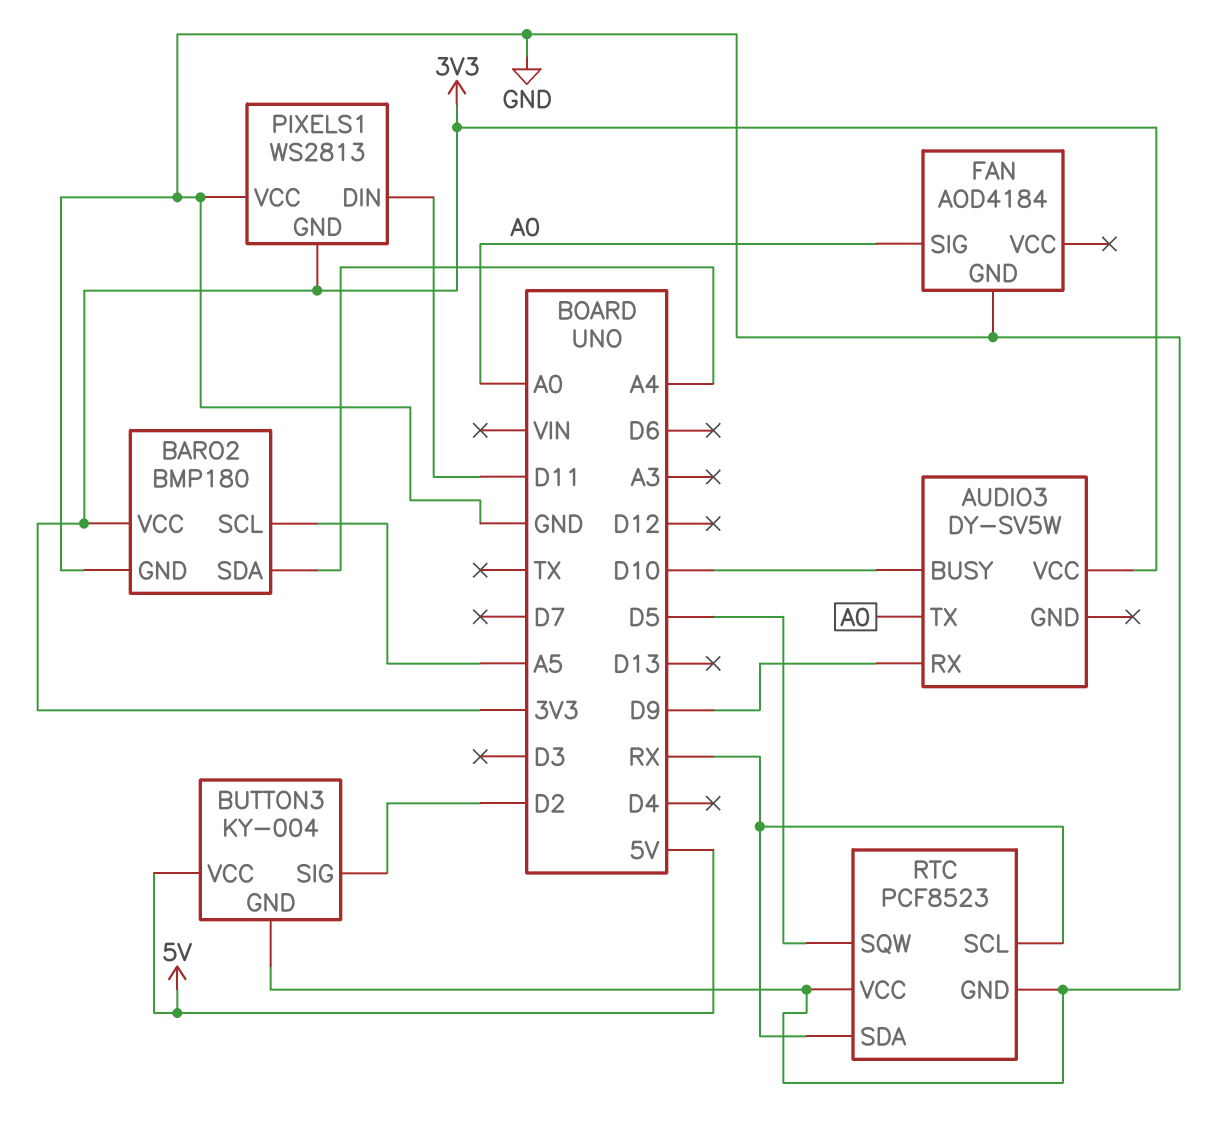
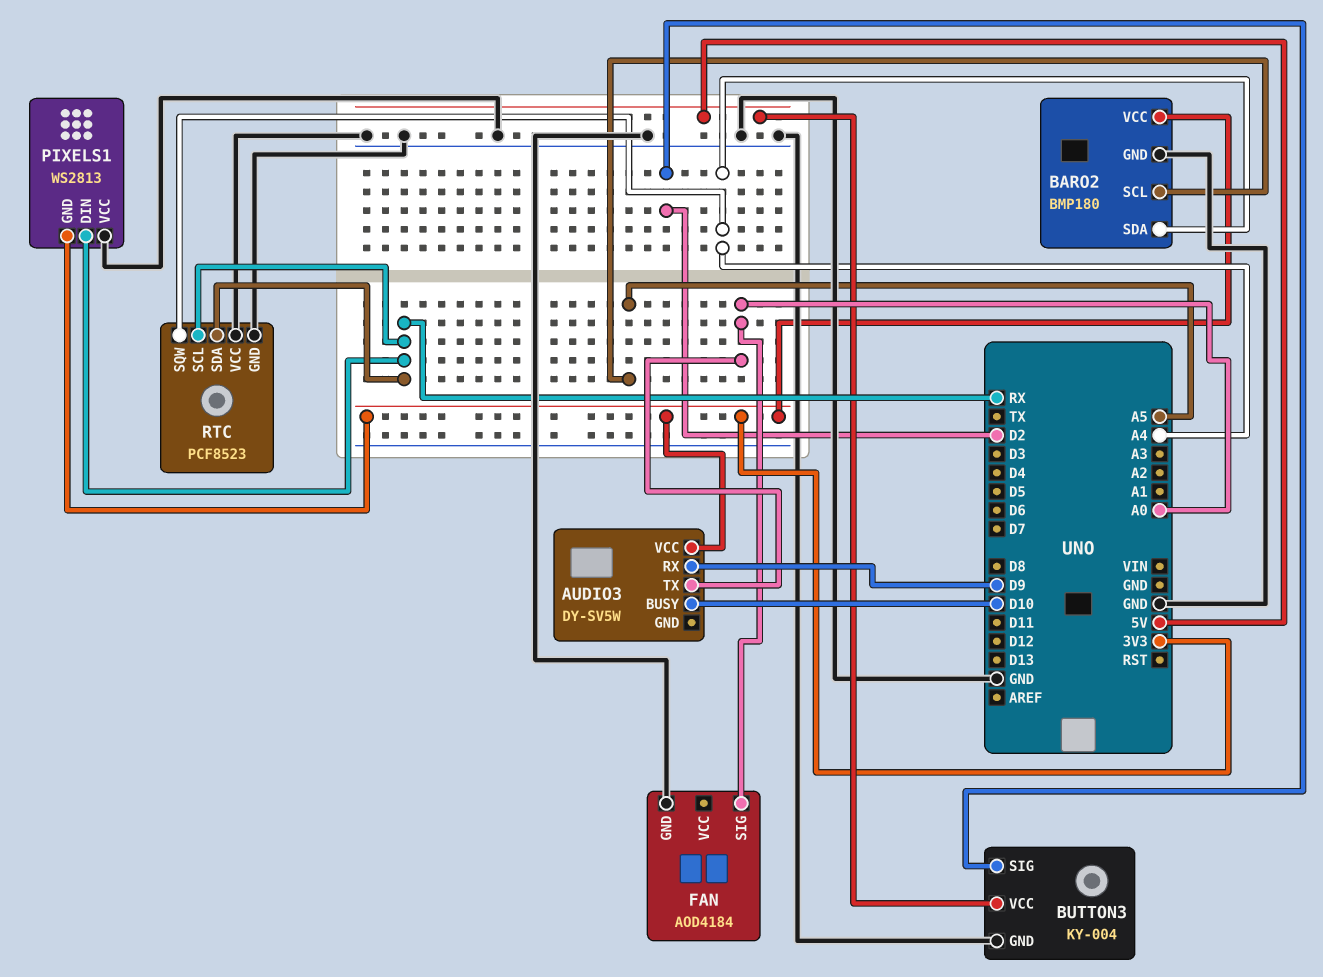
PIXELS1 pin DIN: D11 -> RX
RTC pin SQW: D5 -> A4

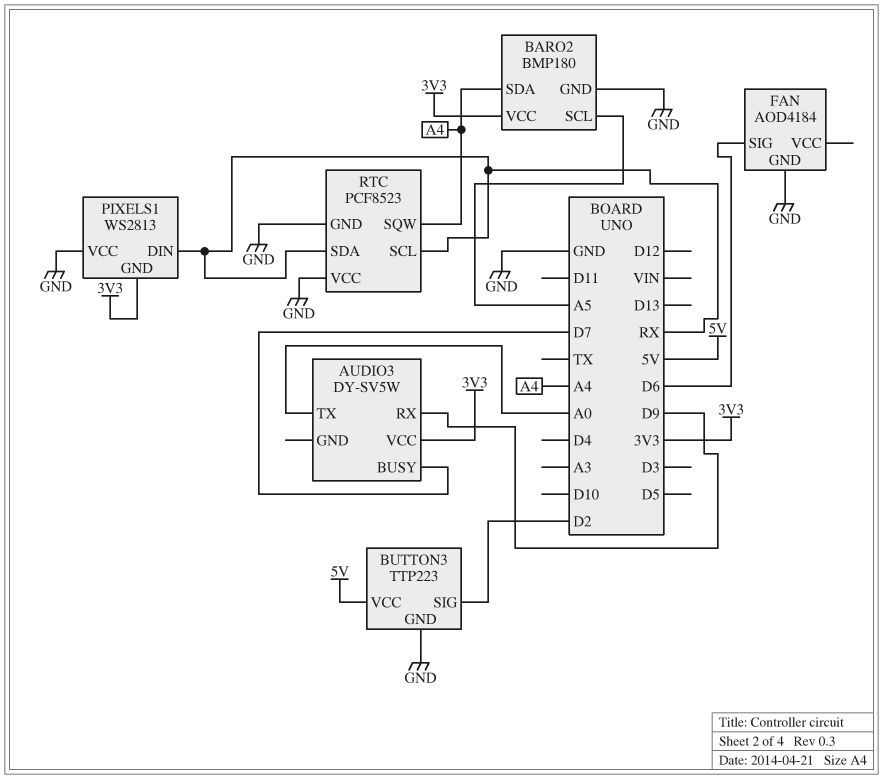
AUDIO3 pin BUSY: D10 -> D7
BUTTON3: KY-004 -> TTP223
FAN pin SIG: A0 -> D6

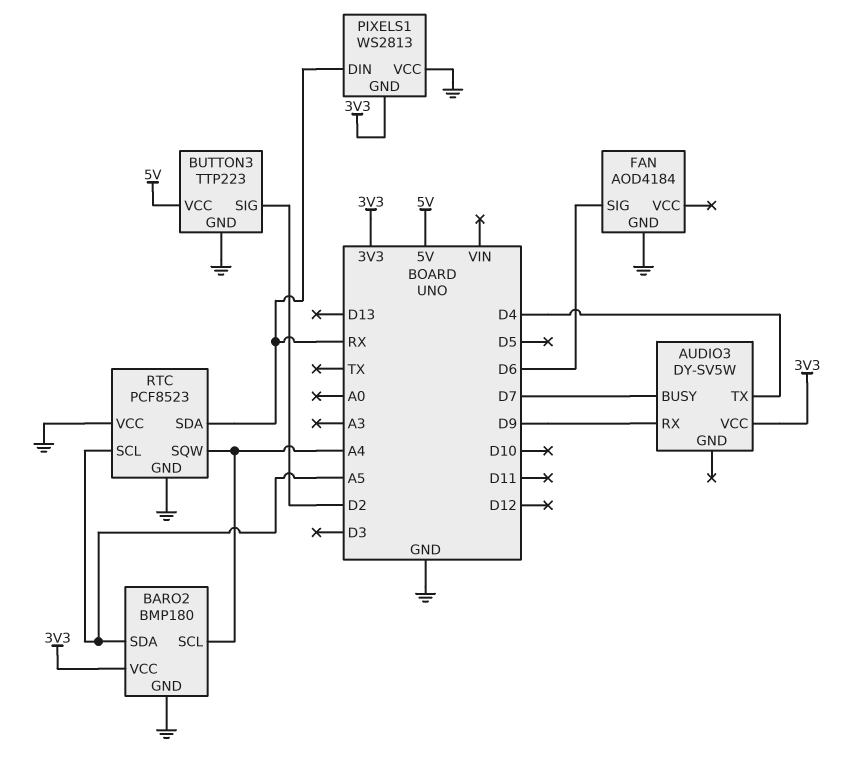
AUDIO3 pin TX: A0 -> D4
BARO2 pin SCL: A5 -> A4
BARO2 pin SDA: A4 -> A5
RTC pin SCL: RX -> A5

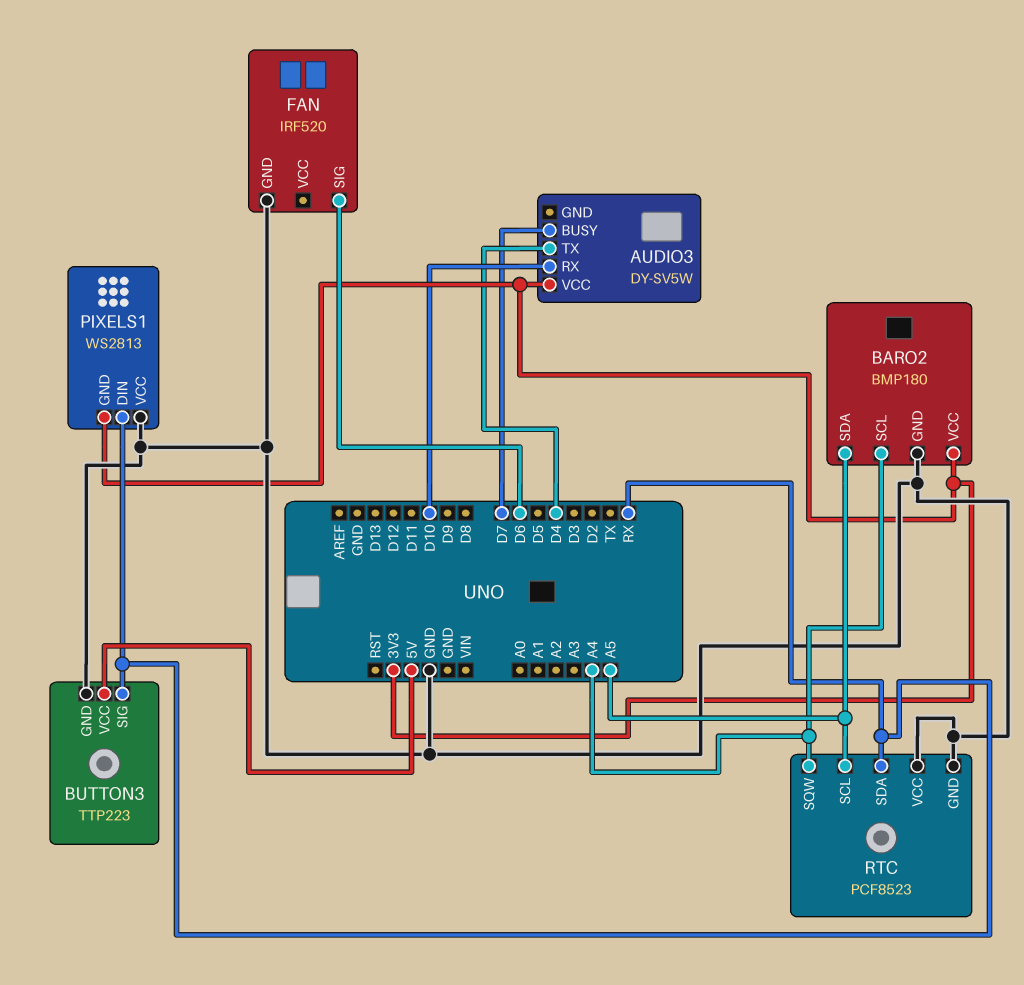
AUDIO3 pin RX: D9 -> D10
BUTTON3 pin SIG: D2 -> RX
FAN: AOD4184 -> IRF520

